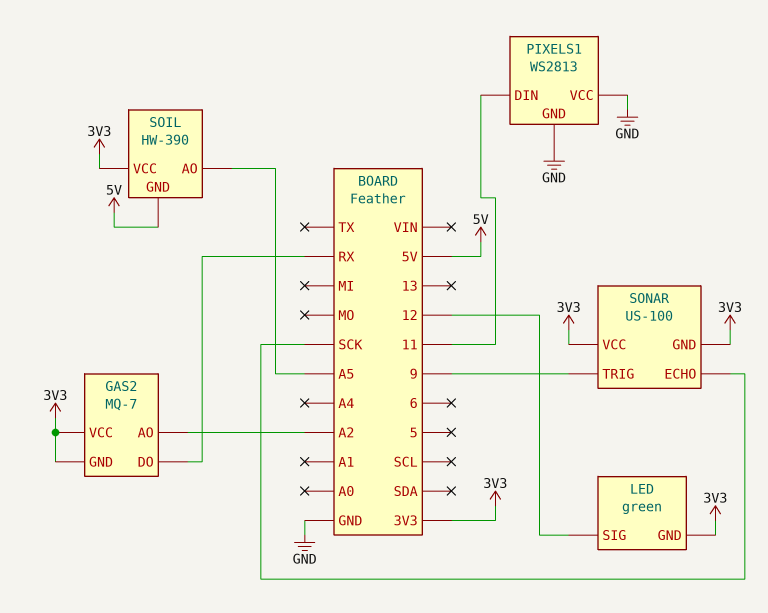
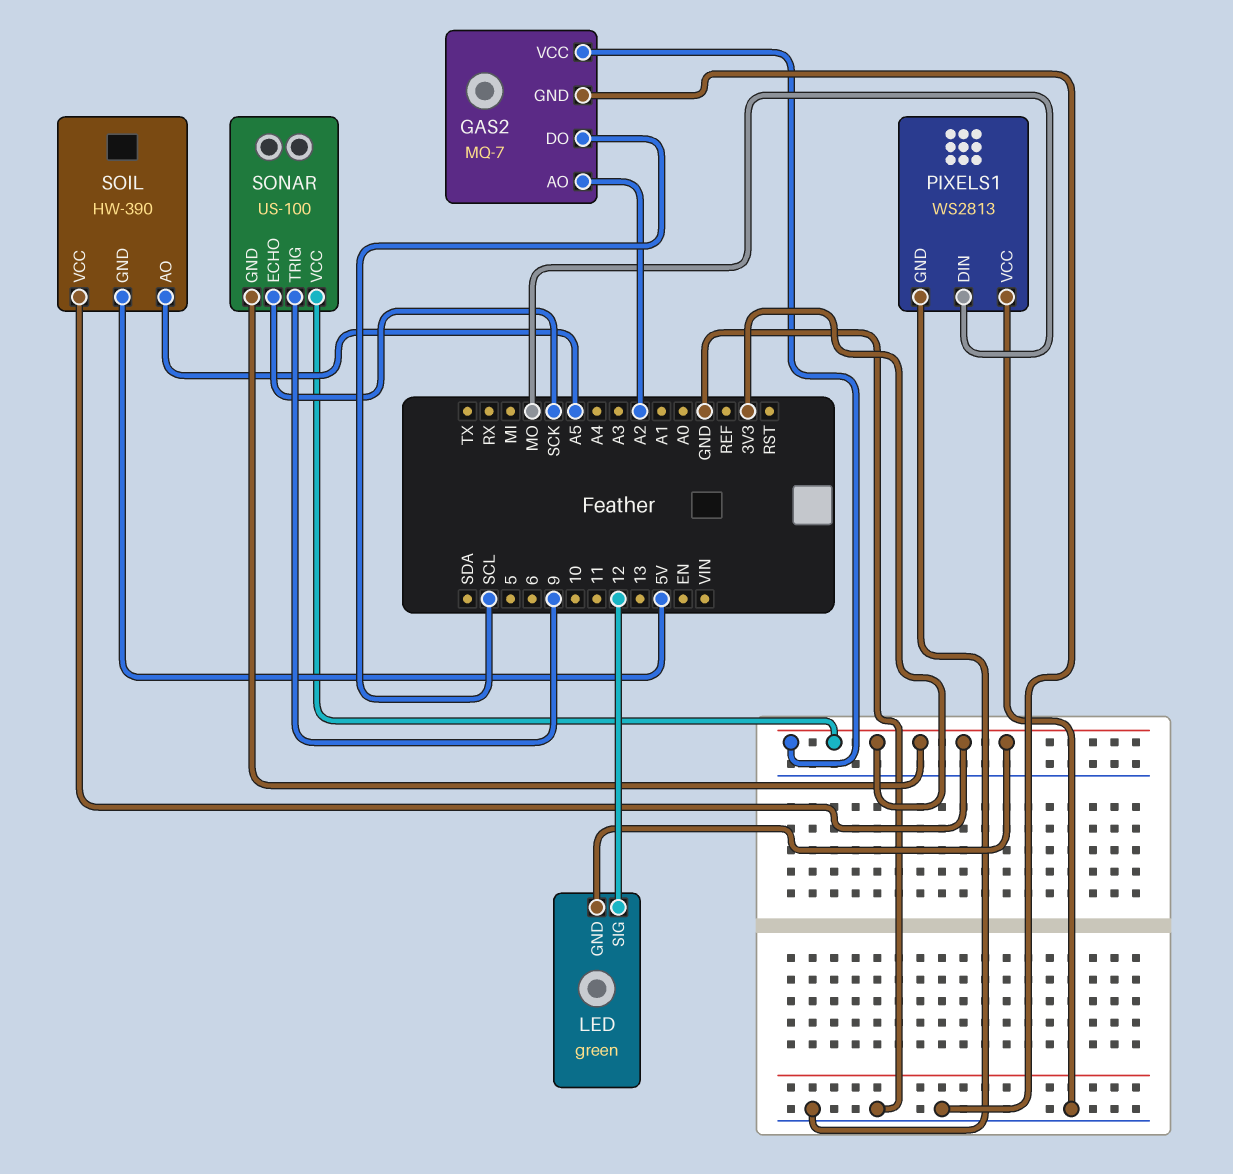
GAS2 pin DO: RX -> SCL
GAS2 pin GND: 3V3 -> GND
PIXELS1 pin DIN: 11 -> MO

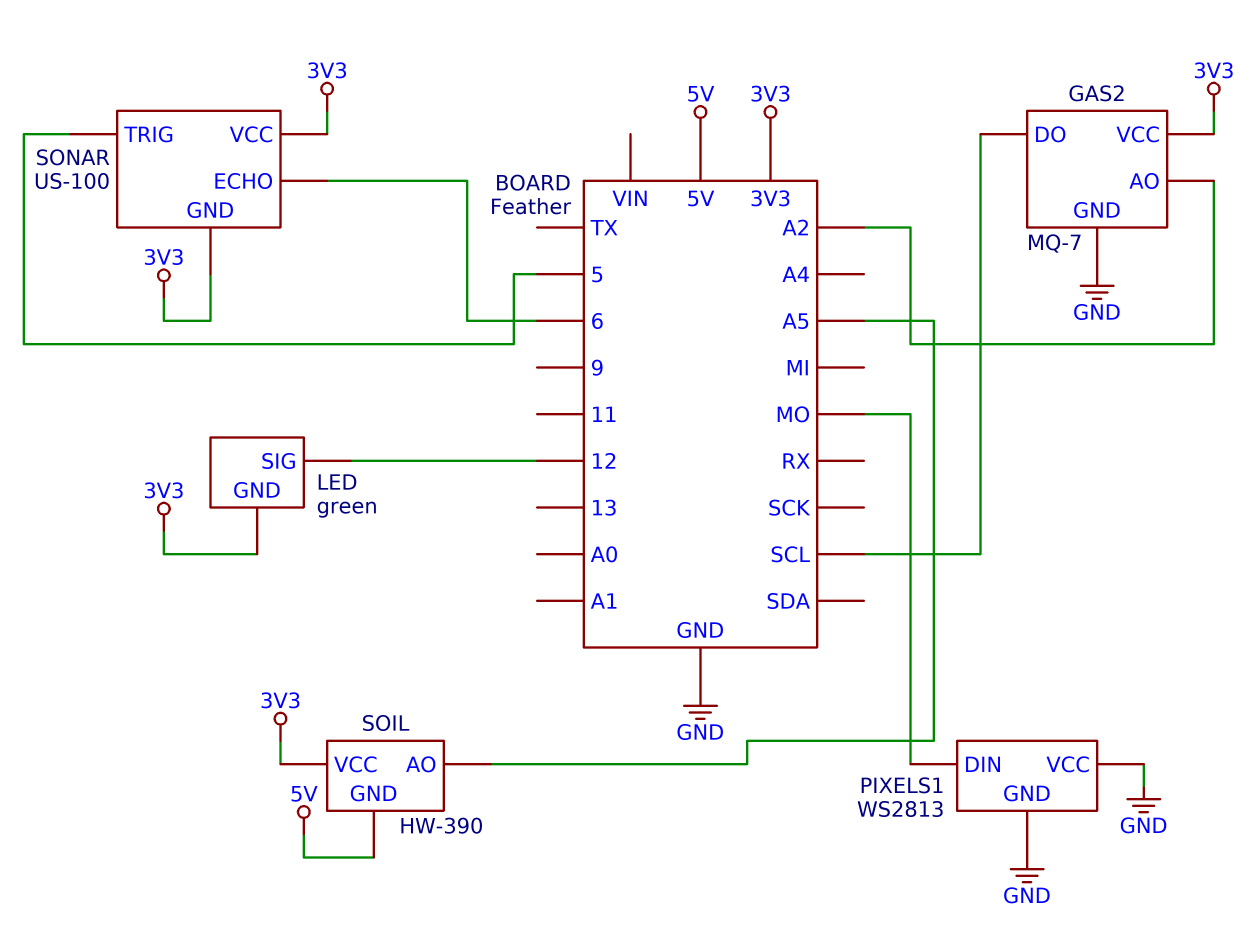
SONAR pin ECHO: SCK -> 6
SONAR pin TRIG: 9 -> 5

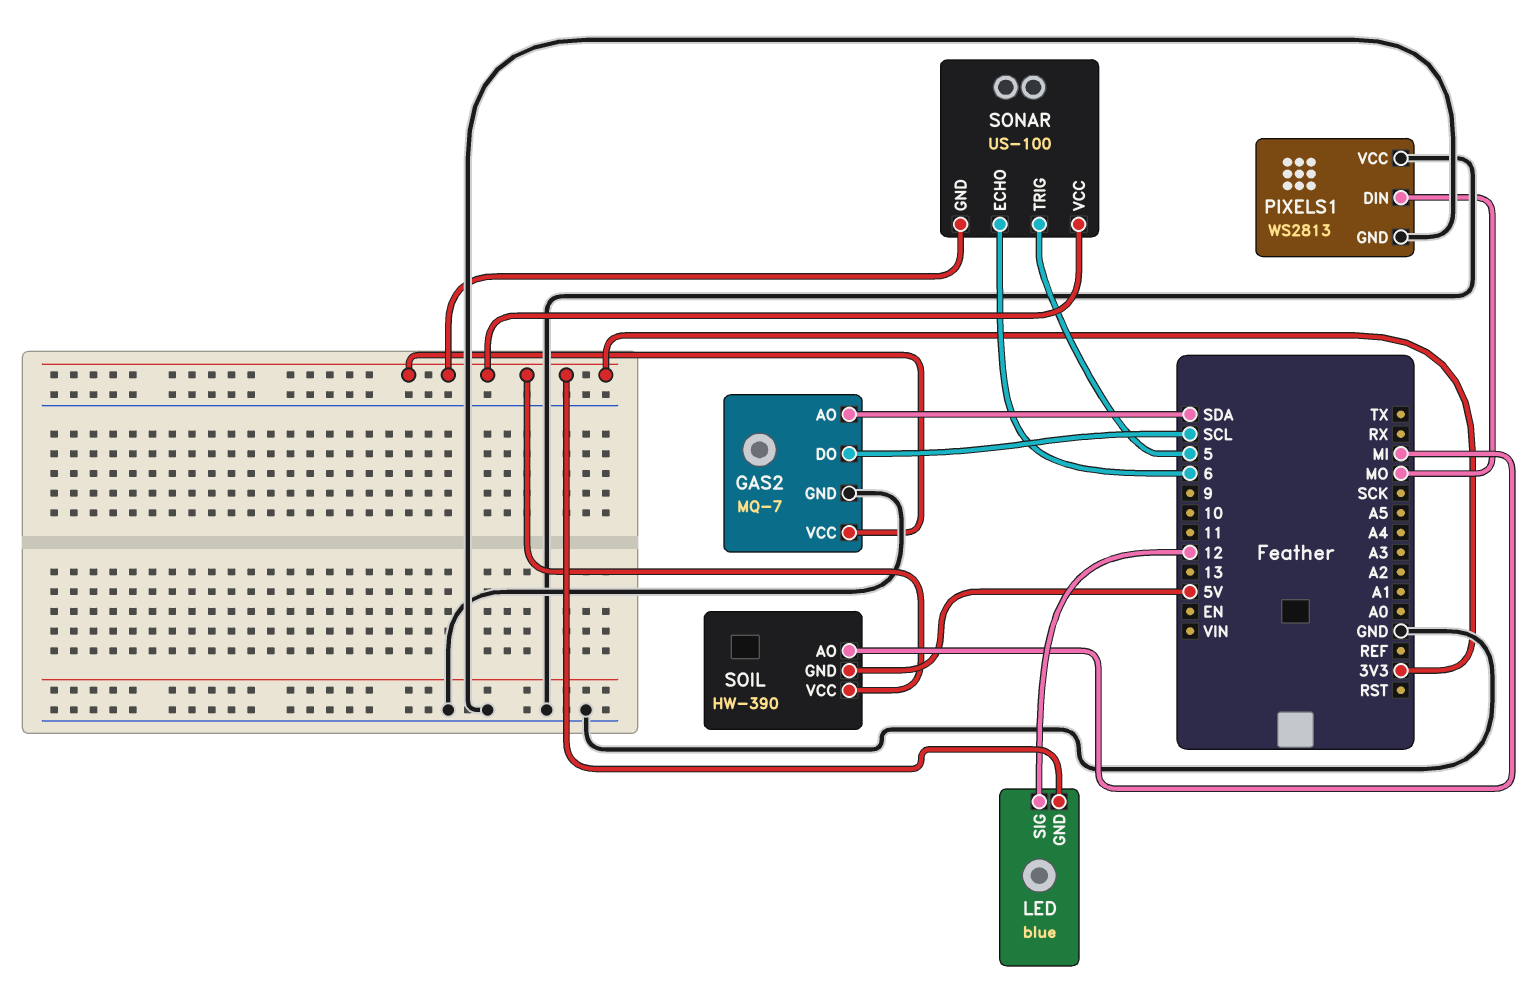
GAS2 pin AO: A2 -> SDA
LED: green -> blue
SOIL pin AO: A5 -> MI

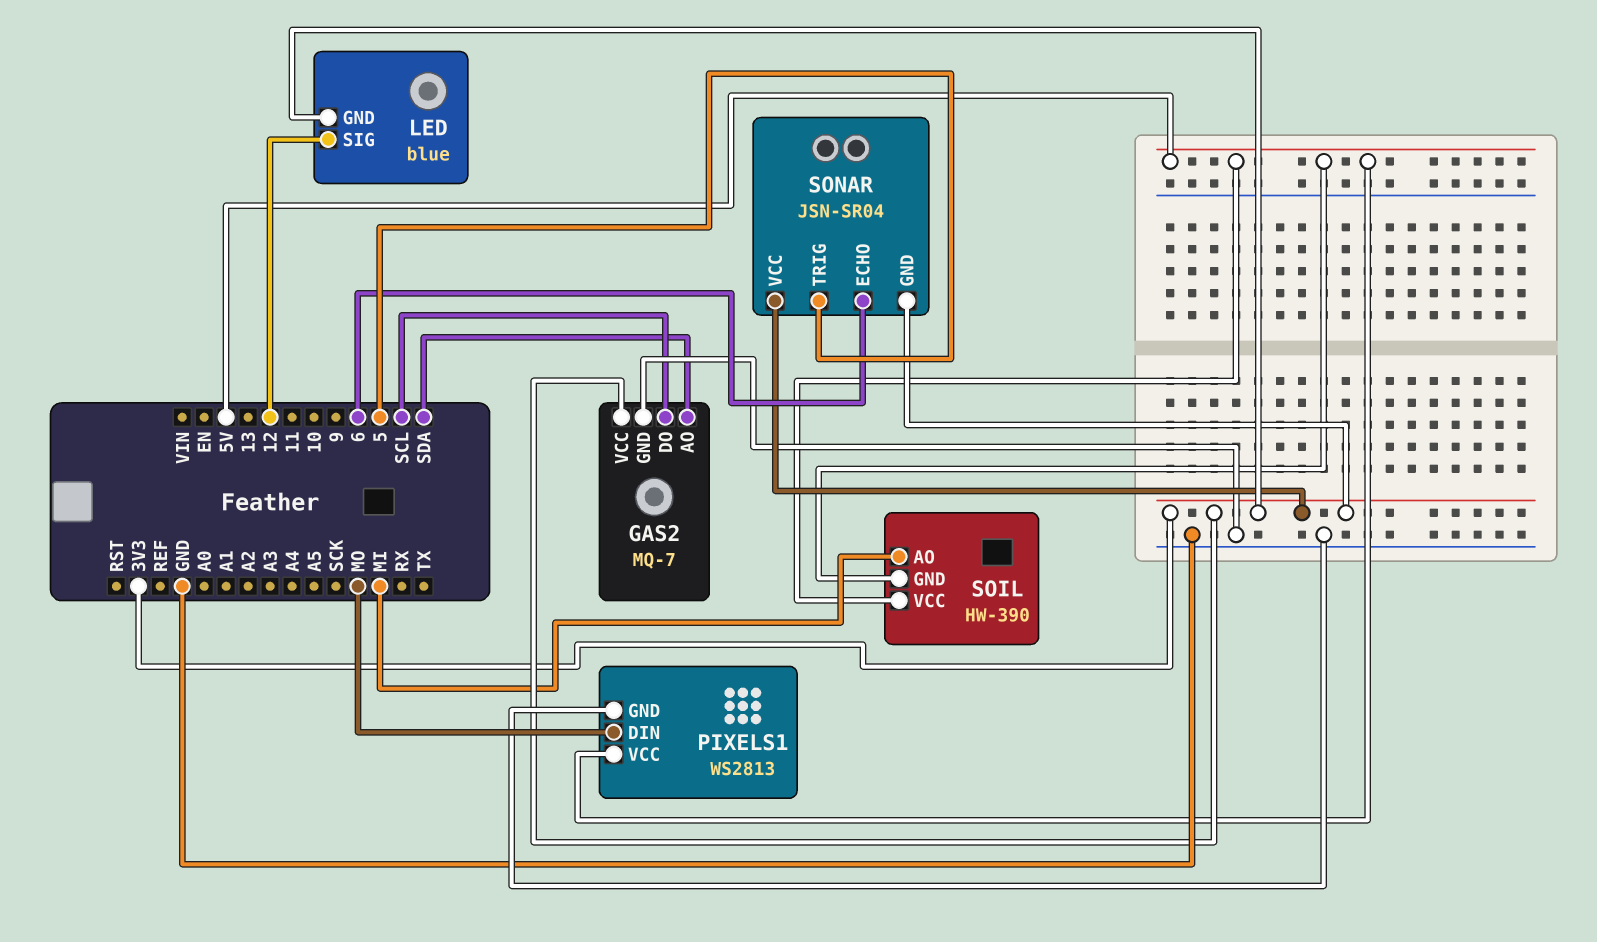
PIXELS1 pin VCC: GND -> 5V
SOIL pin VCC: 3V3 -> 5V
SONAR: US-100 -> JSN-SR04

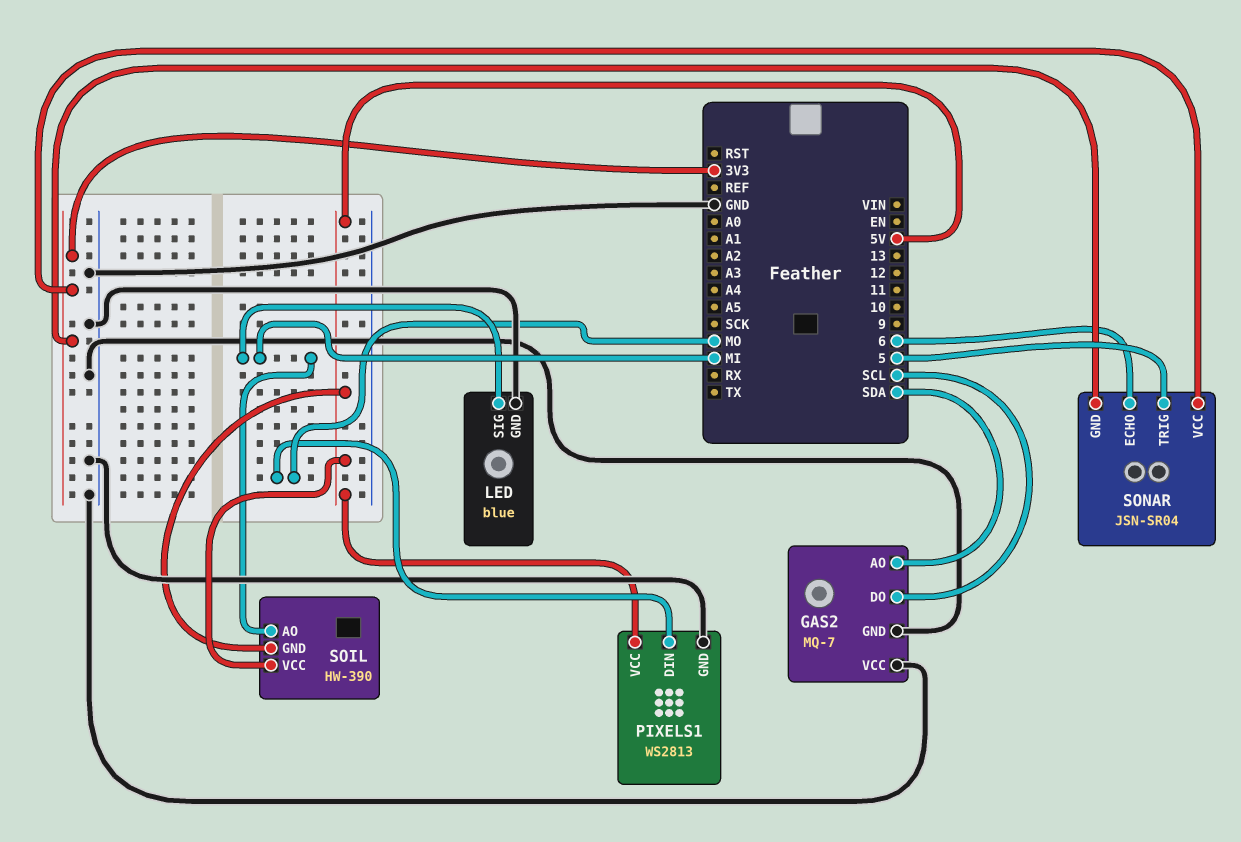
GAS2 pin VCC: 3V3 -> GND
LED pin GND: 3V3 -> GND
LED pin SIG: 12 -> MI

